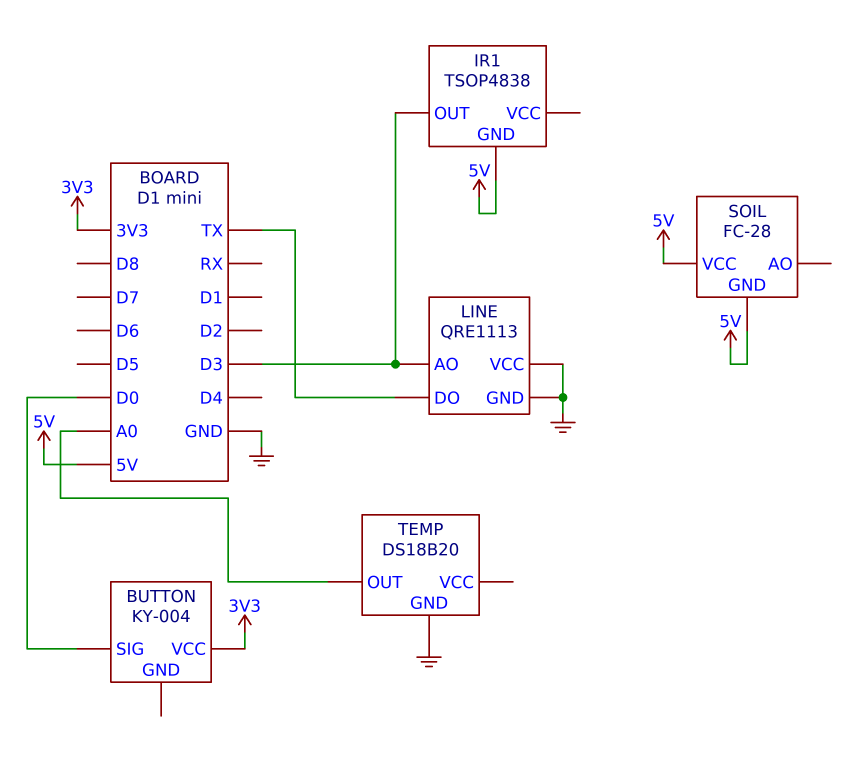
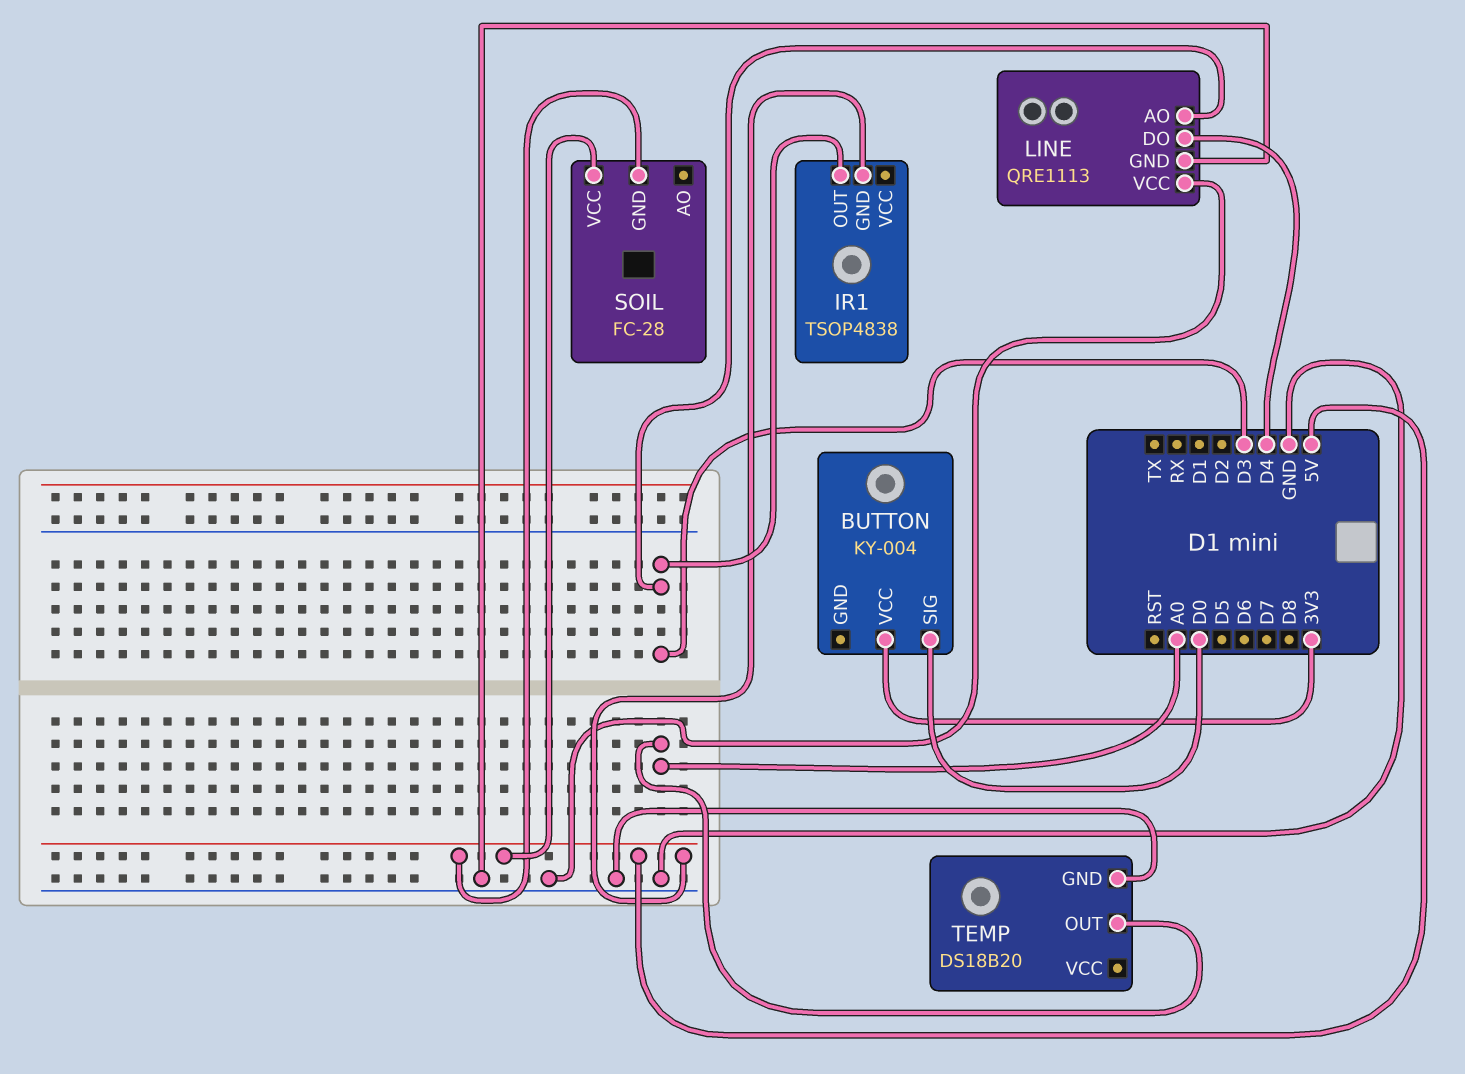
LINE pin DO: TX -> D4

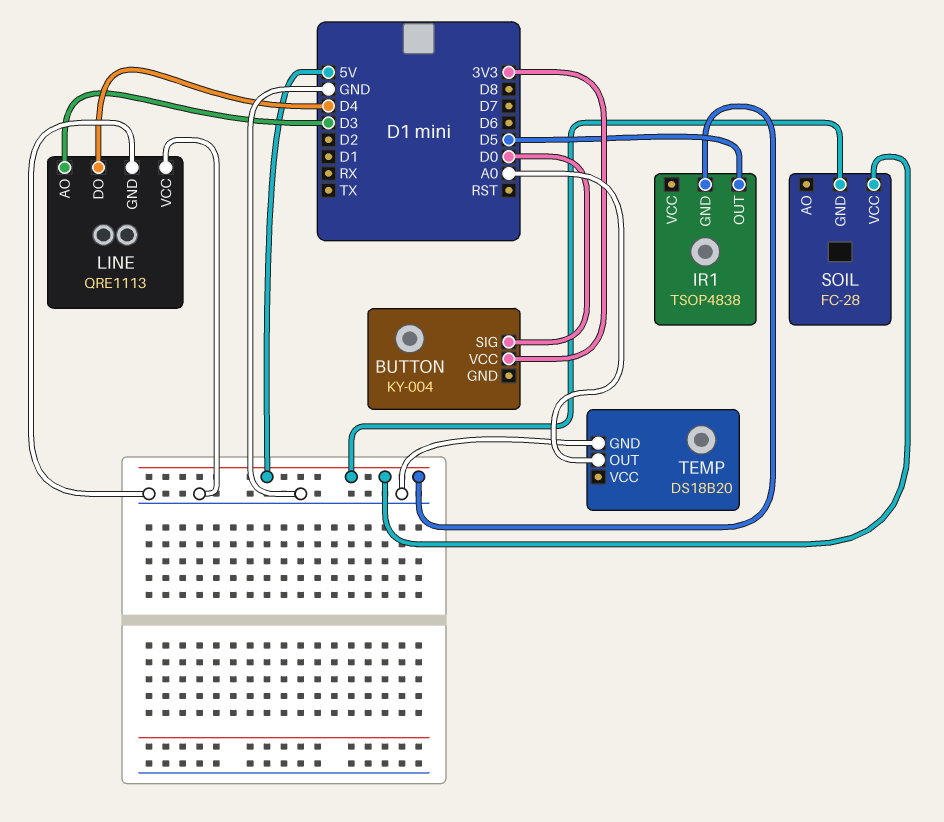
IR1 pin OUT: D3 -> D5

